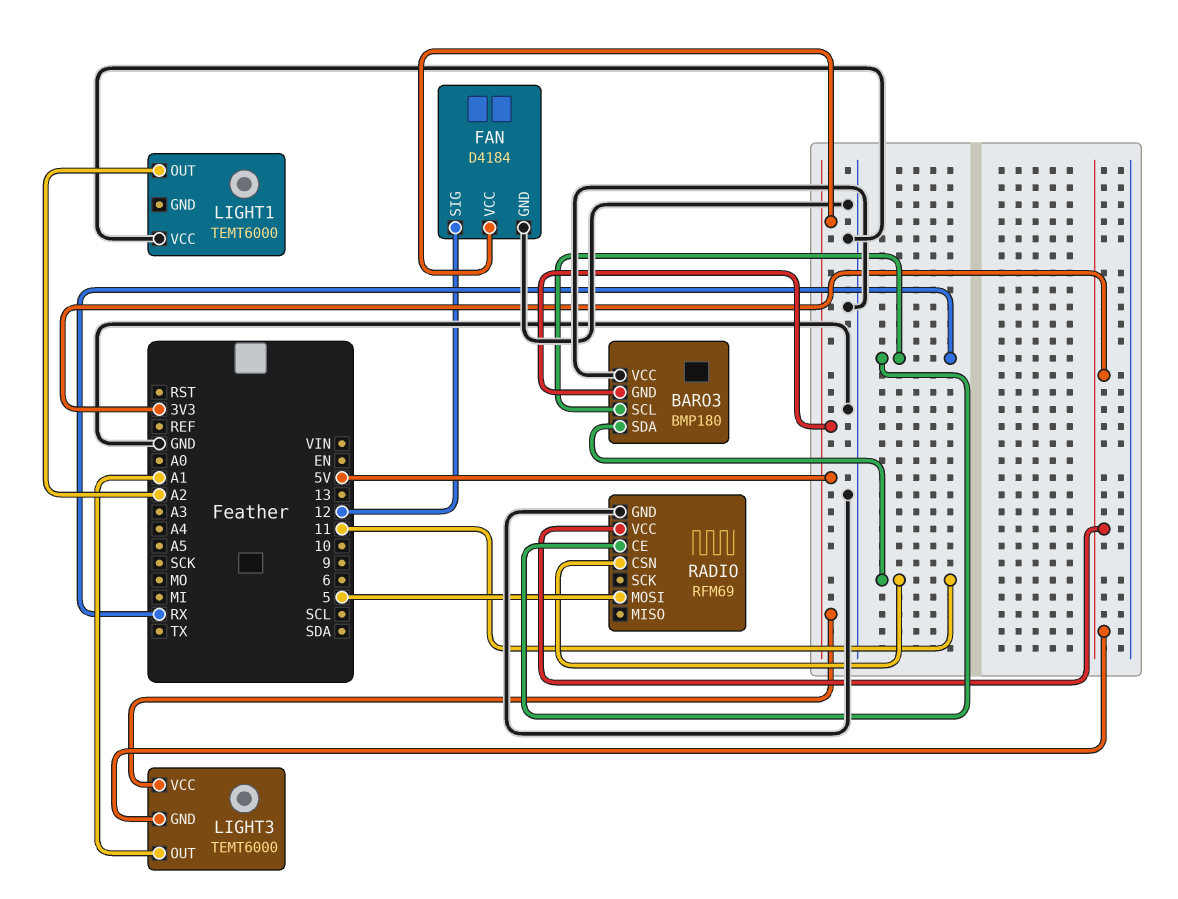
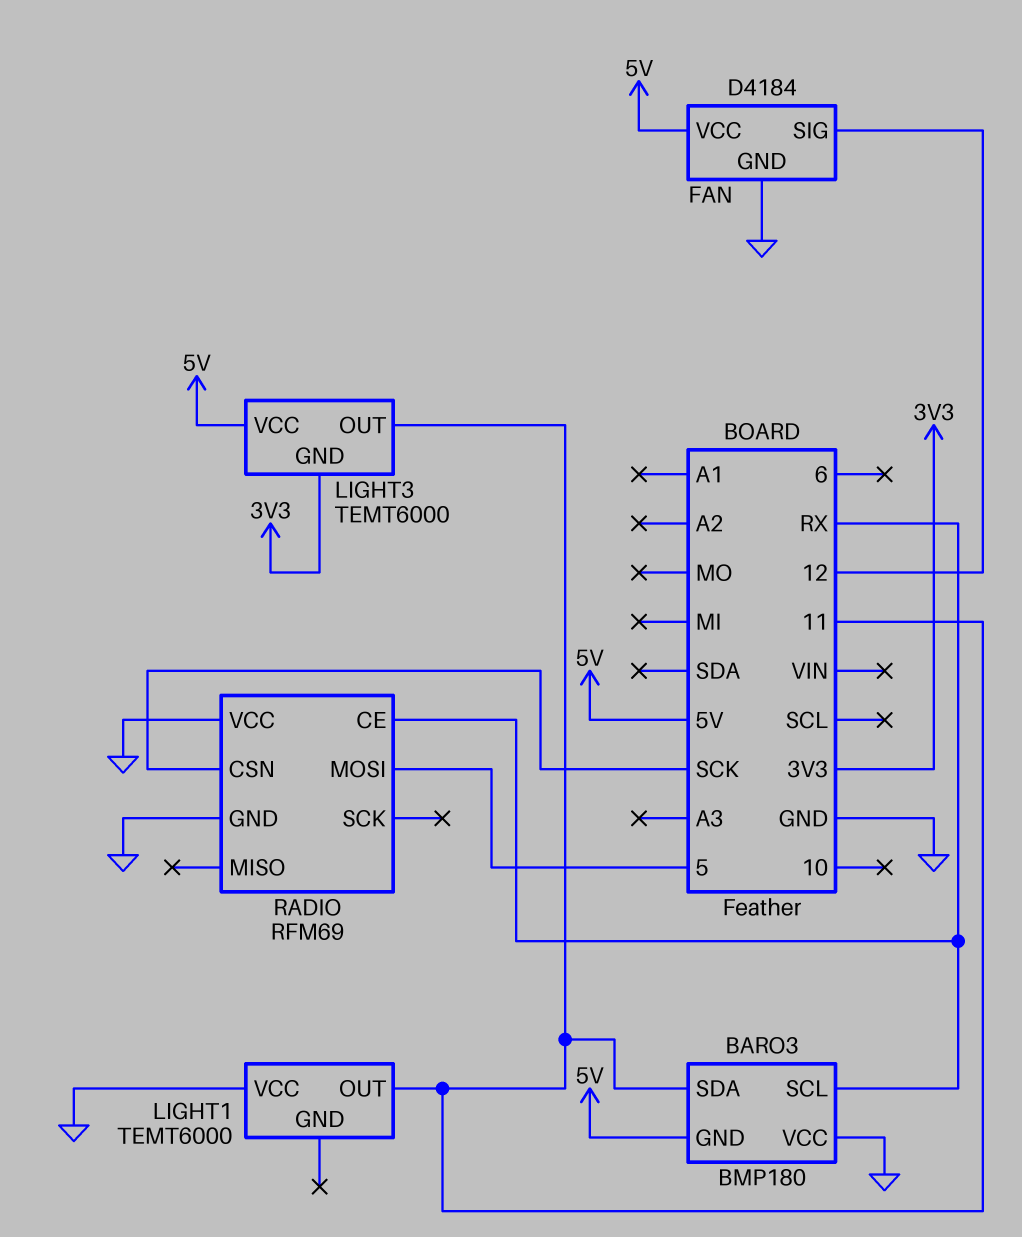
LIGHT1 pin OUT: A2 -> 11
LIGHT3 pin OUT: A1 -> 11
RADIO pin CSN: 11 -> SCK
RADIO pin VCC: 3V3 -> GND

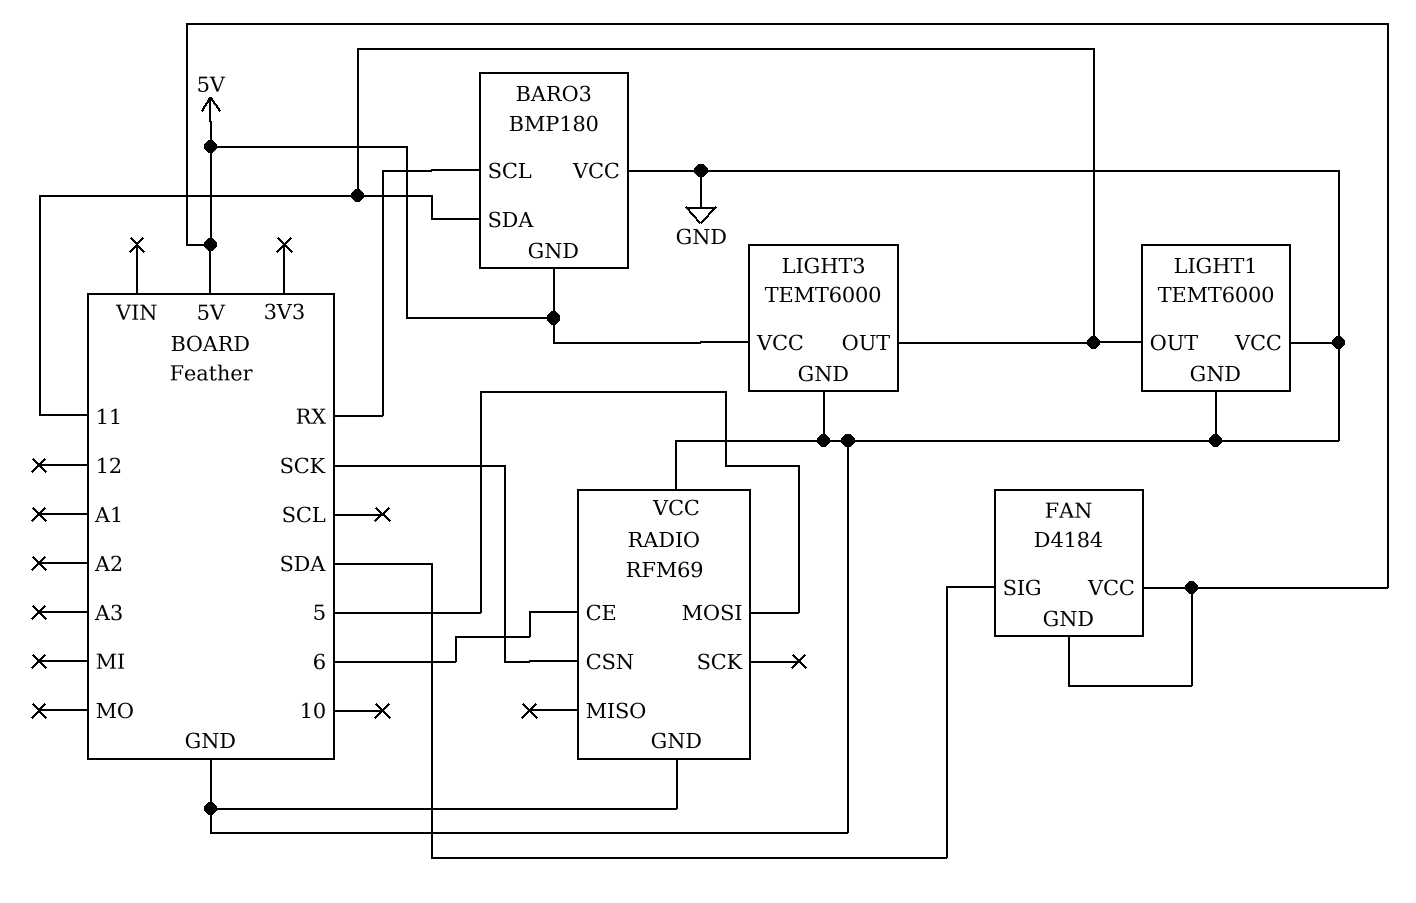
FAN pin GND: GND -> 5V
FAN pin SIG: 12 -> SDA
LIGHT1 pin GND: none -> GND
LIGHT3 pin GND: 3V3 -> GND
RADIO pin CE: RX -> 6

